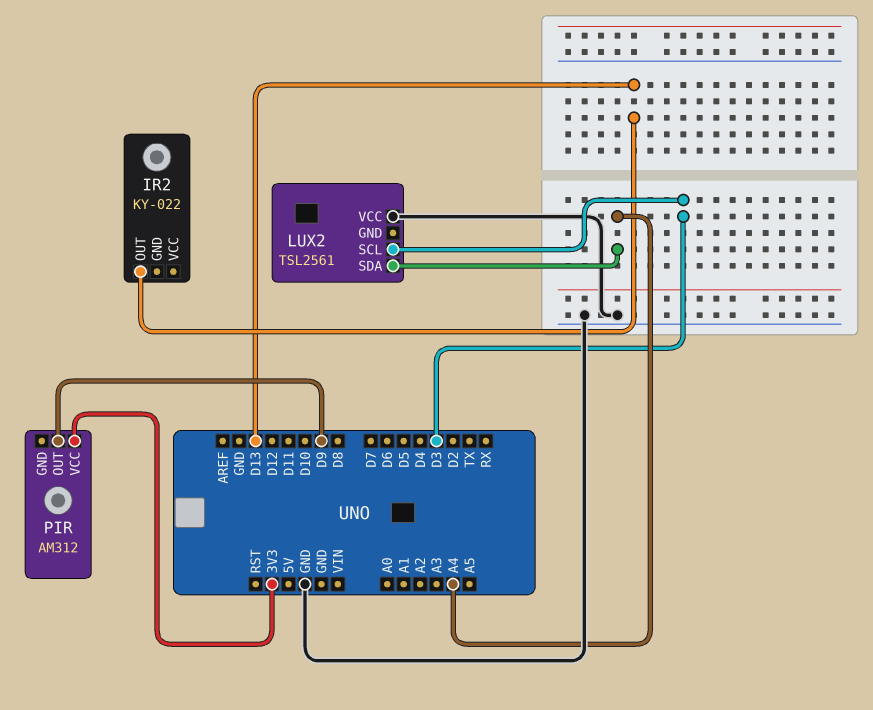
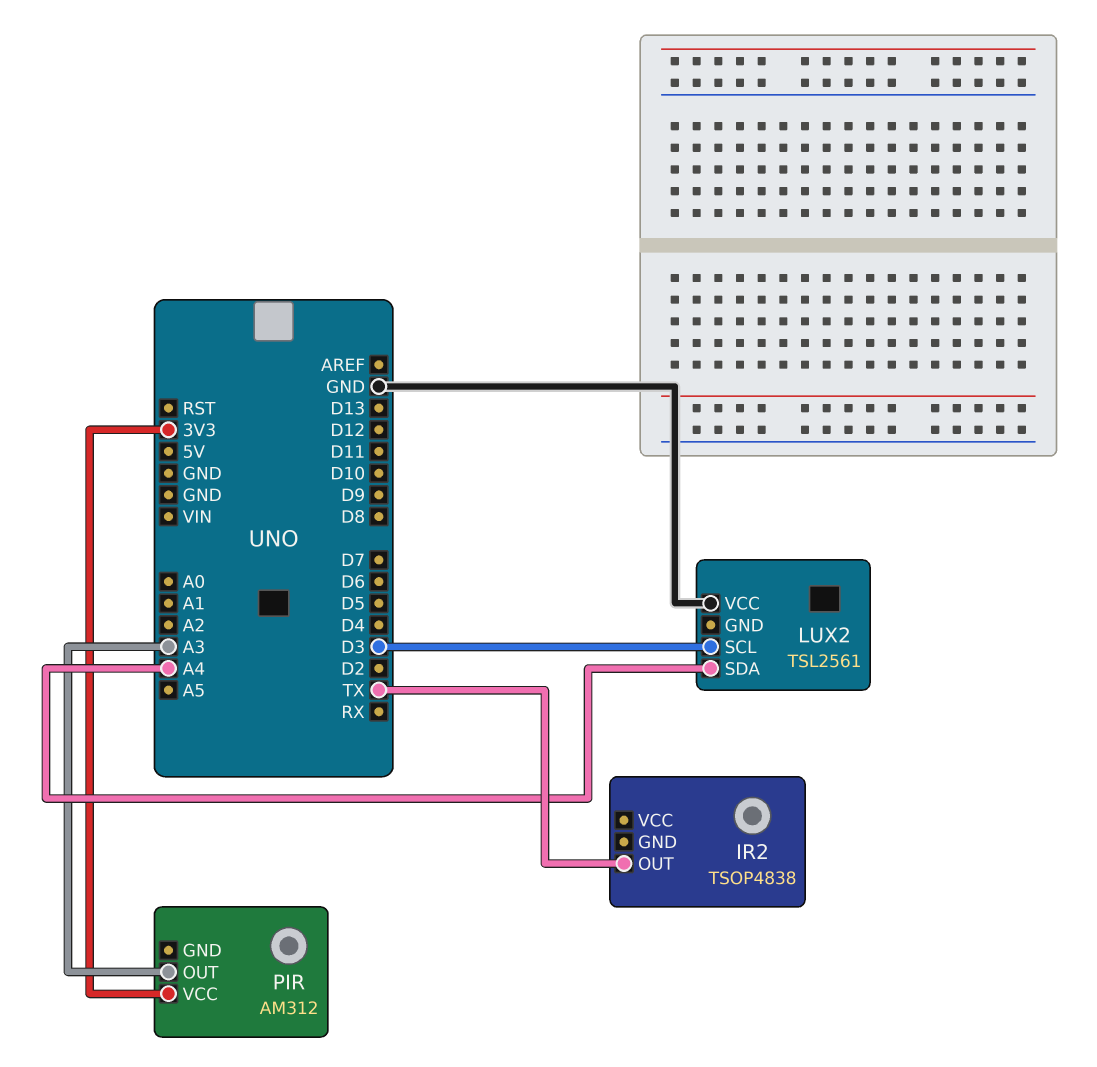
IR2: KY-022 -> TSOP4838
IR2 pin OUT: D13 -> TX
PIR pin OUT: D9 -> A3

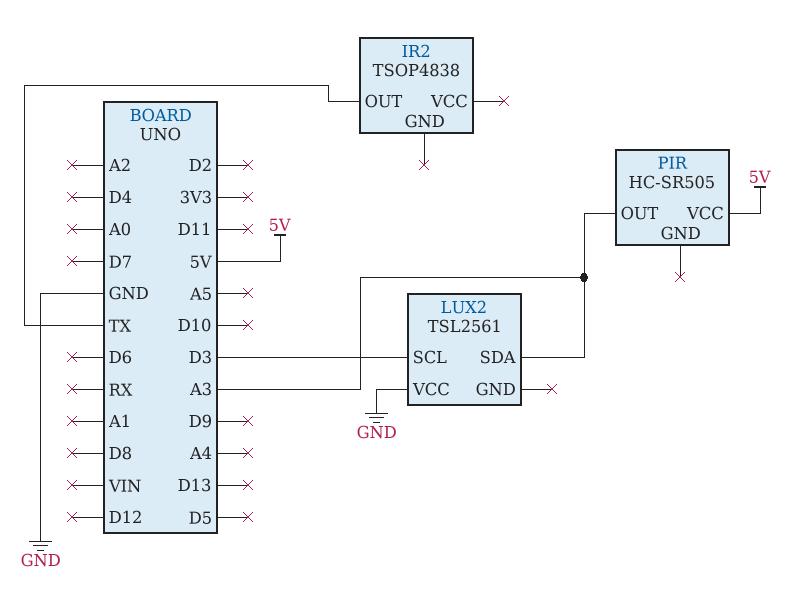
LUX2 pin SDA: A4 -> A3
PIR: AM312 -> HC-SR505
PIR pin VCC: 3V3 -> 5V

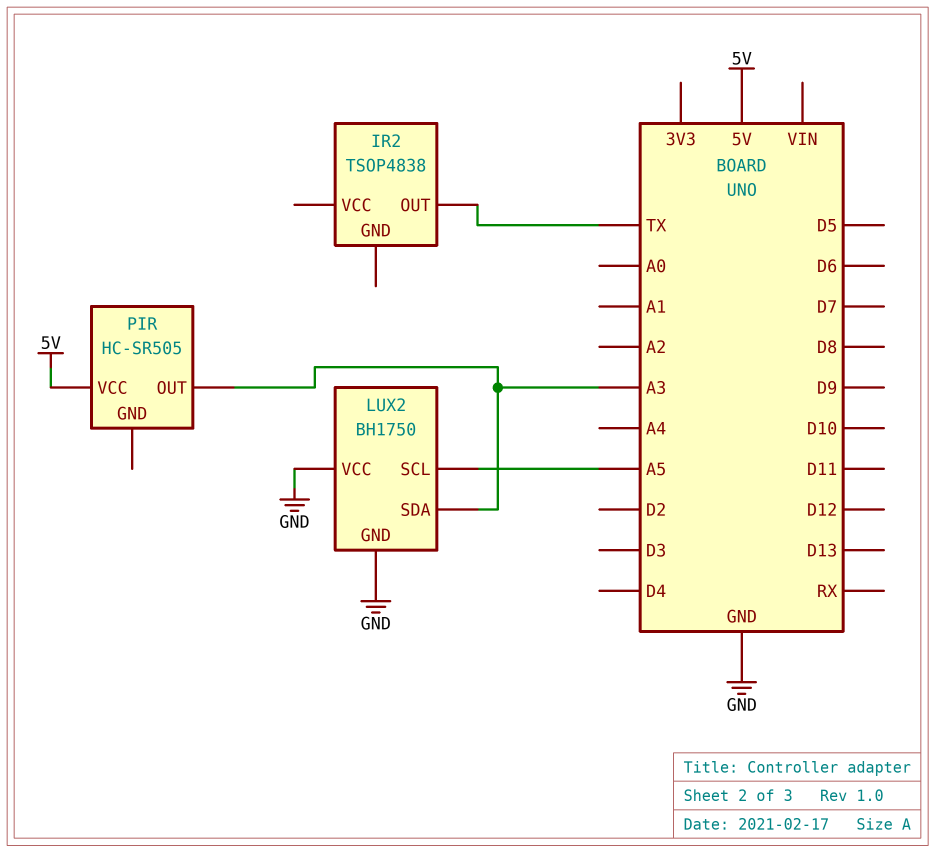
LUX2: TSL2561 -> BH1750
LUX2 pin GND: none -> GND
LUX2 pin SCL: D3 -> A5

